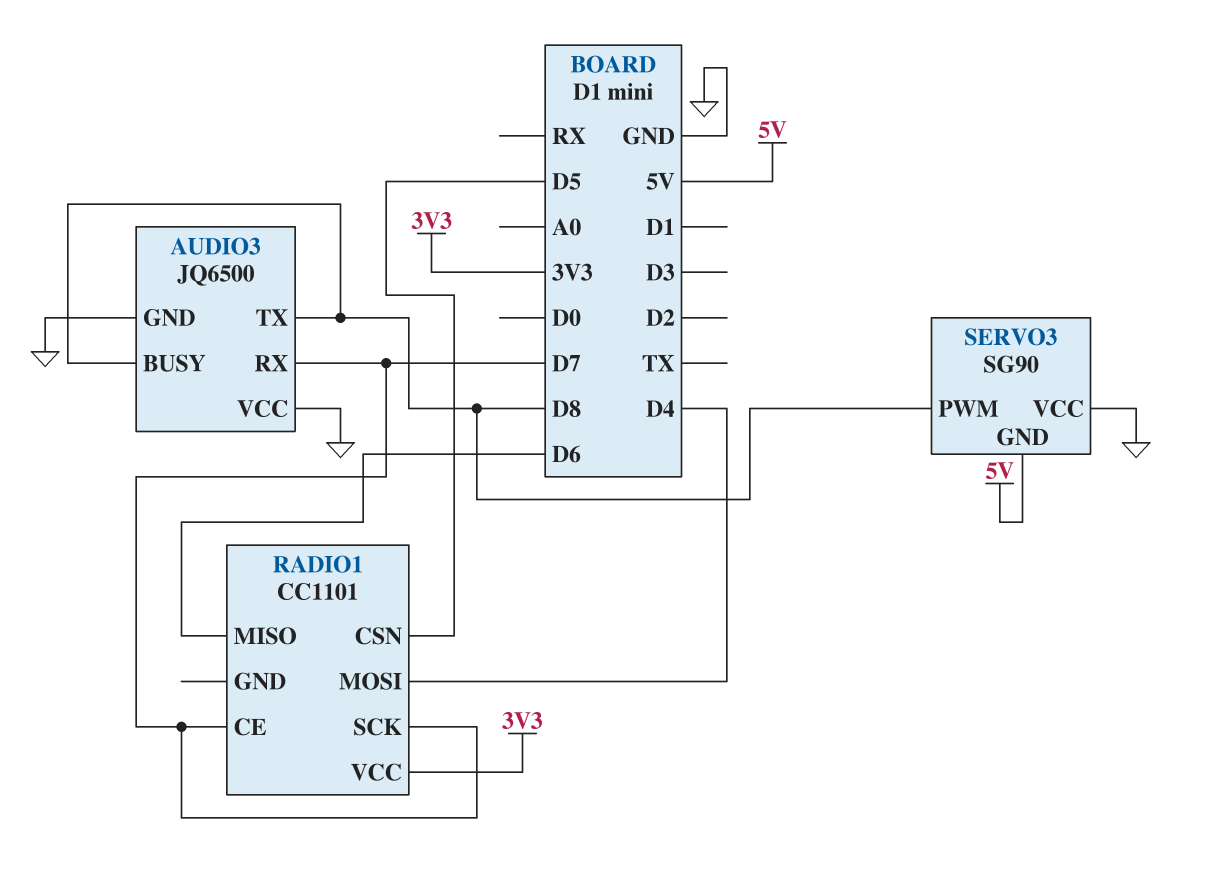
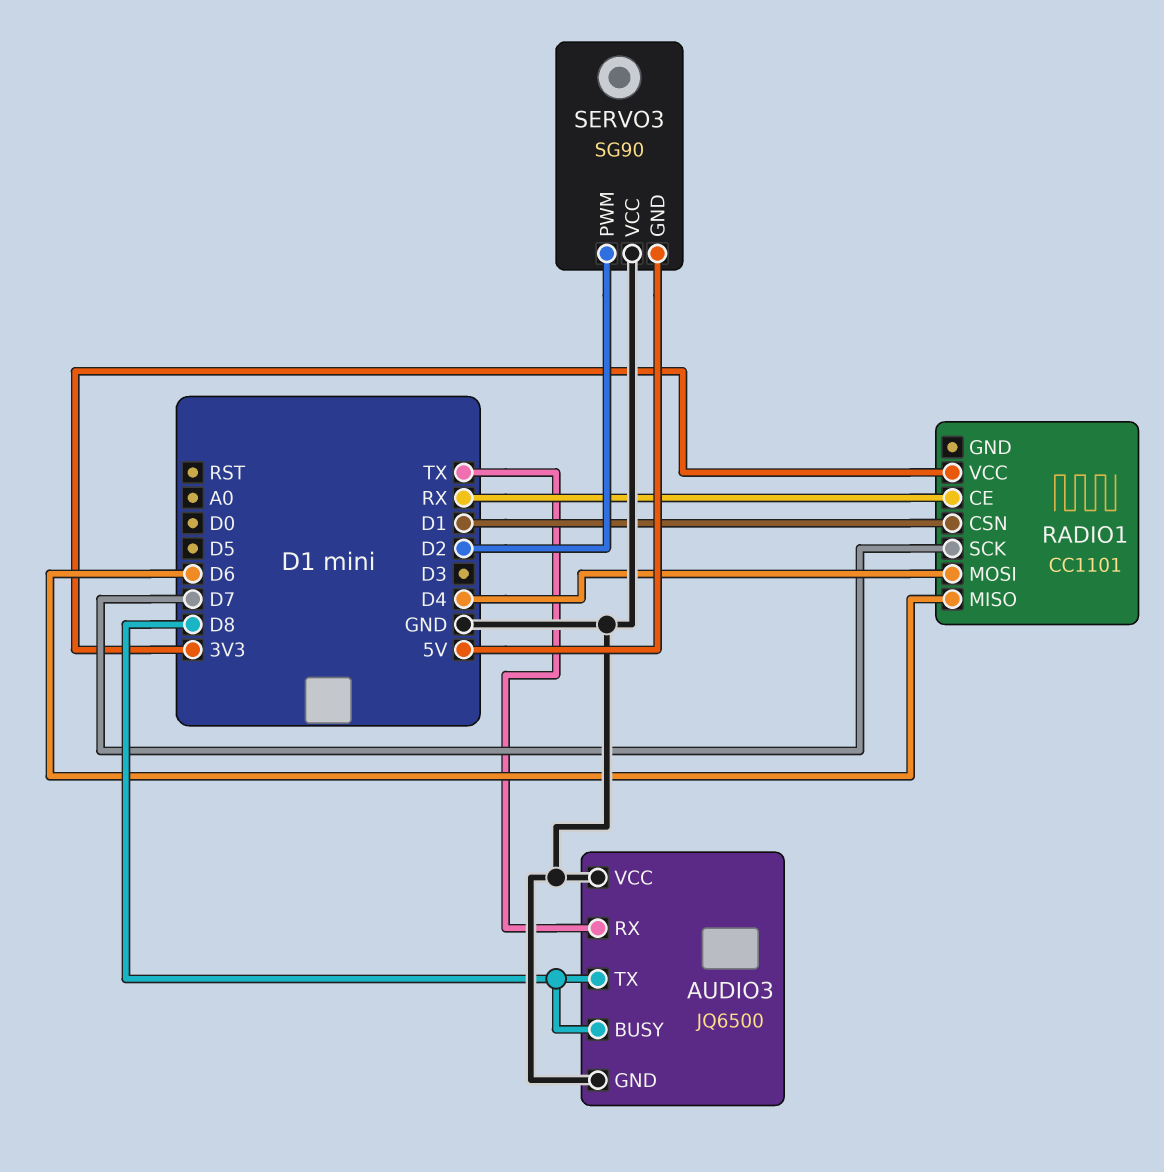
AUDIO3 pin RX: D7 -> TX
RADIO1 pin CE: D7 -> RX
RADIO1 pin CSN: D5 -> D1
SERVO3 pin PWM: D8 -> D2

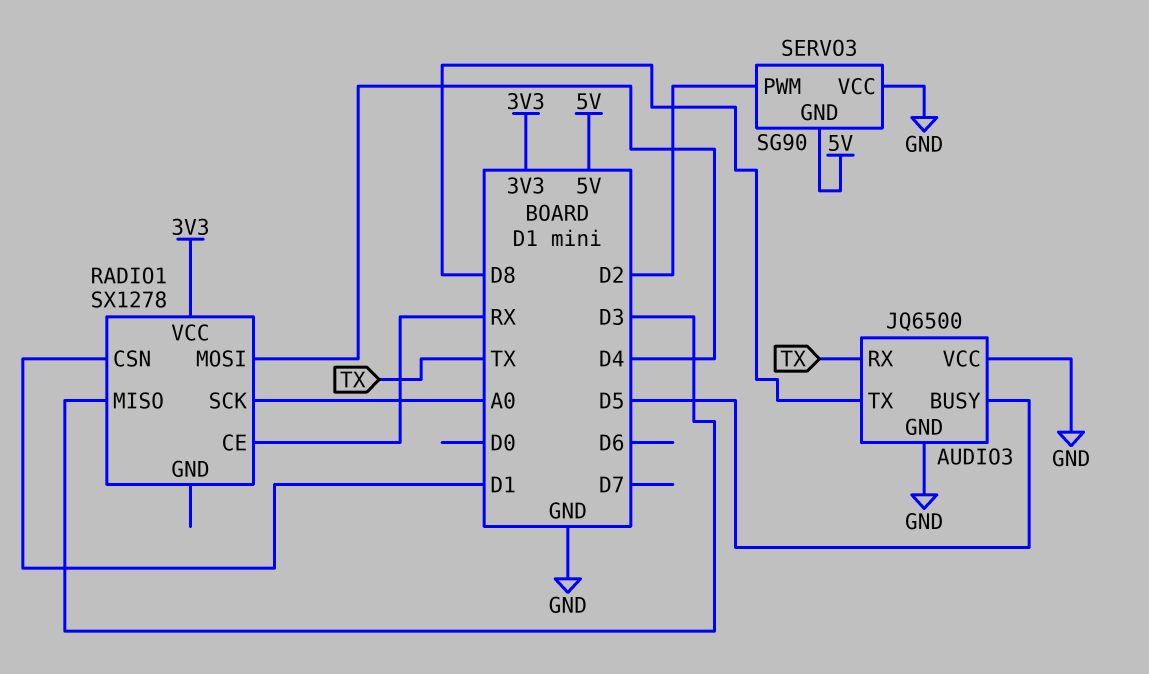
AUDIO3 pin BUSY: D8 -> D5
RADIO1: CC1101 -> SX1278
RADIO1 pin MISO: D6 -> D3
RADIO1 pin SCK: D7 -> A0

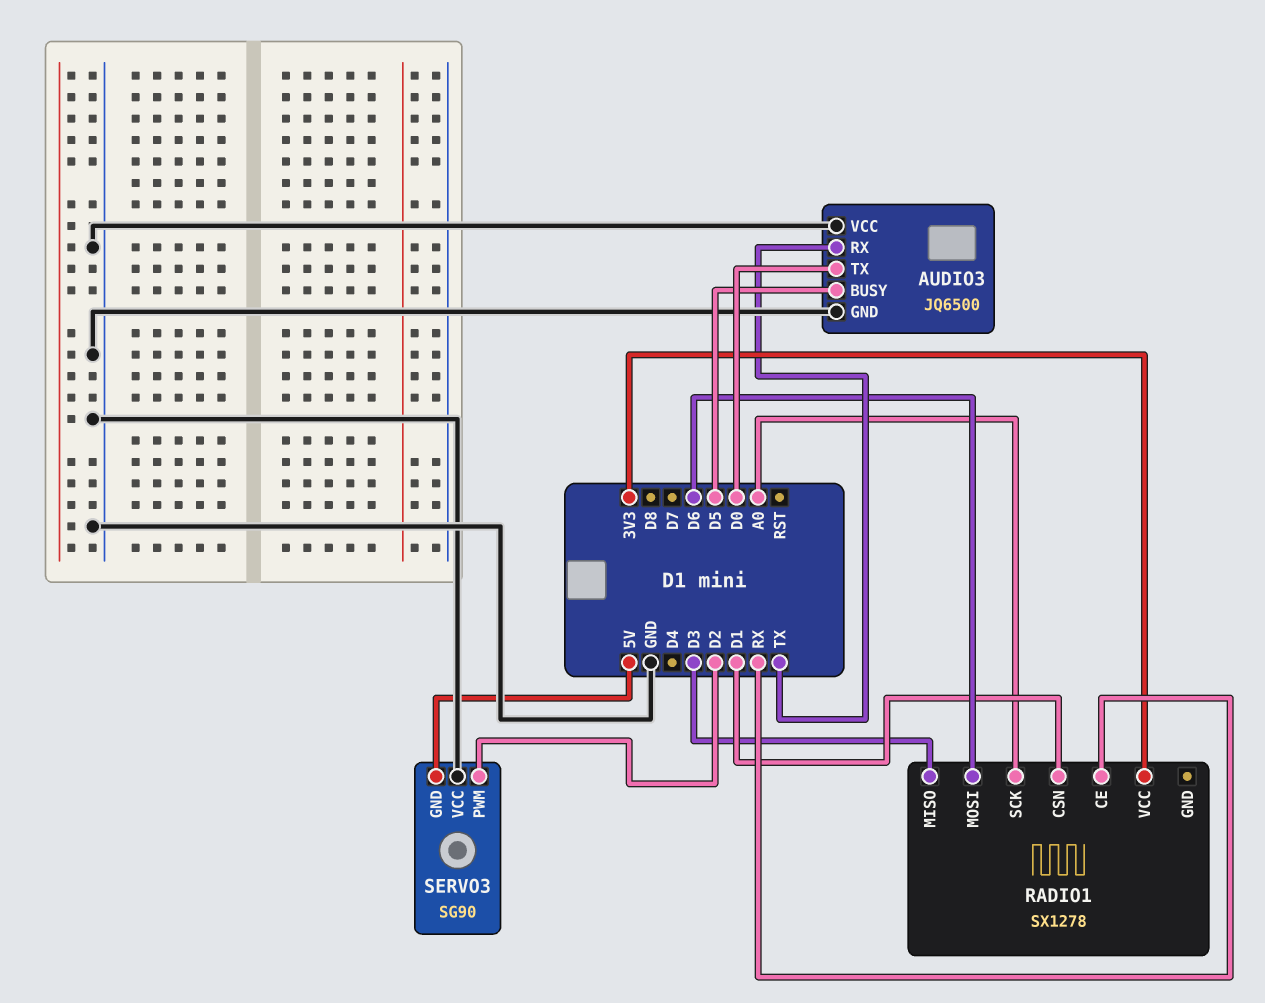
AUDIO3 pin TX: D8 -> D0
RADIO1 pin MOSI: D4 -> D6

